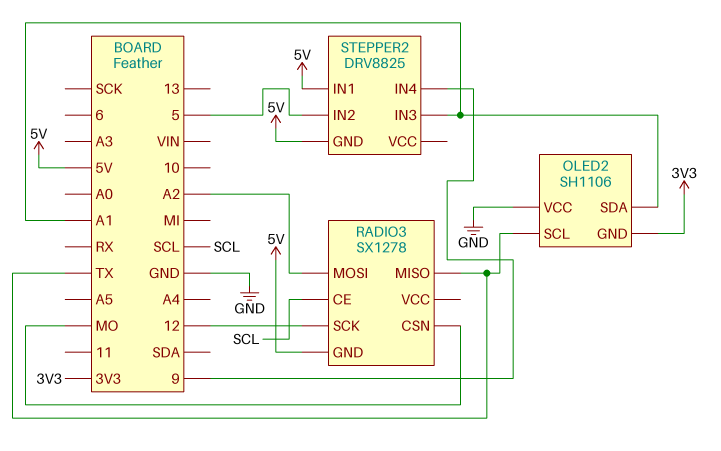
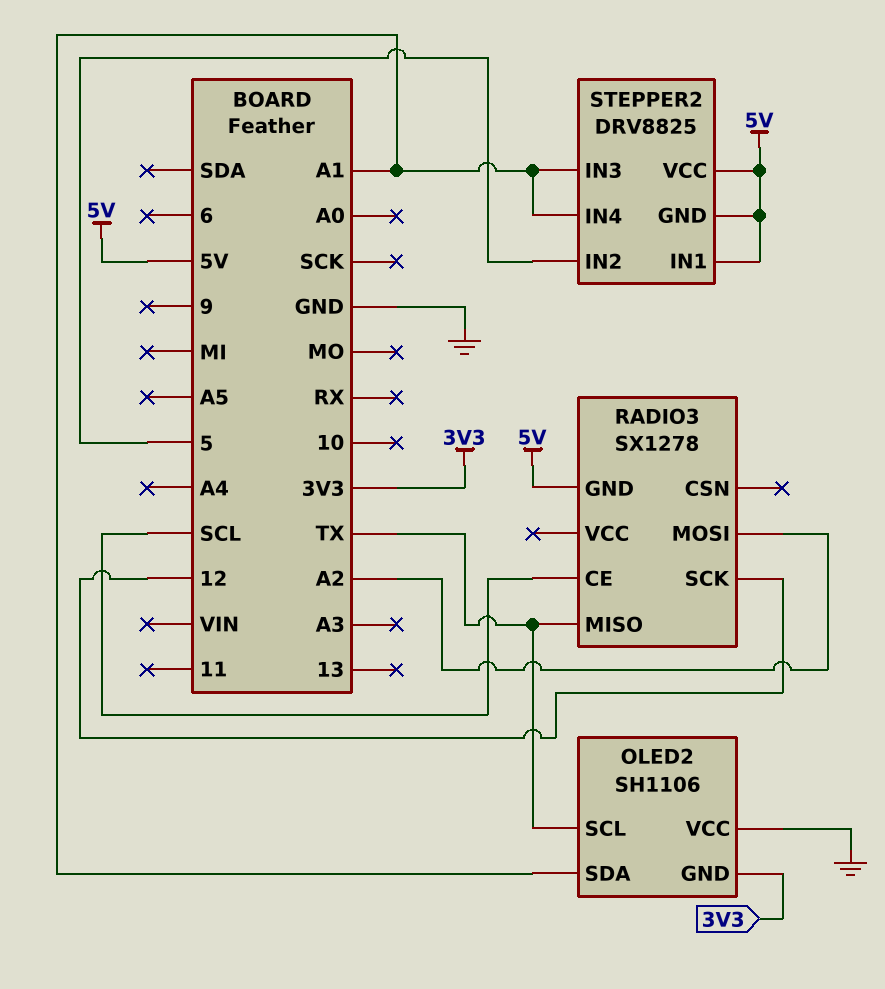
RADIO3 pin CSN: MO -> none
STEPPER2 pin IN4: 9 -> A1
STEPPER2 pin VCC: none -> 5V

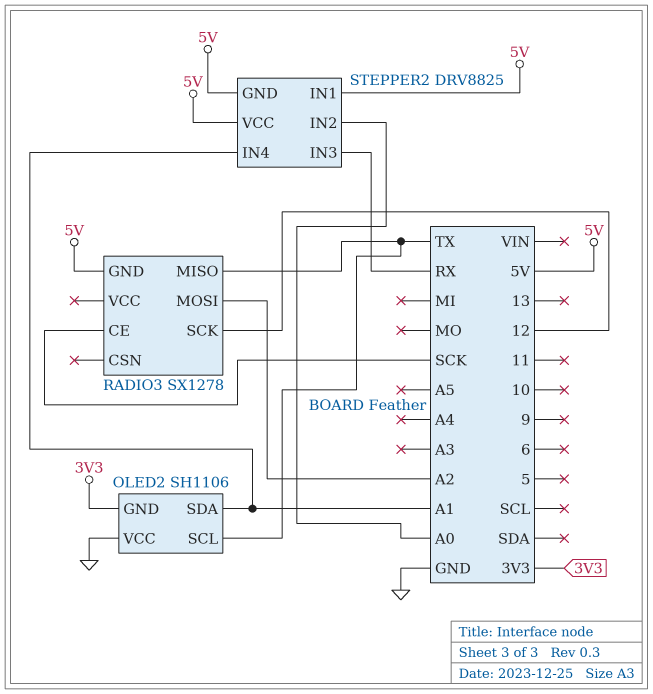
RADIO3 pin CE: SCL -> SCK
STEPPER2 pin IN2: 5 -> A0
STEPPER2 pin IN3: A1 -> RX

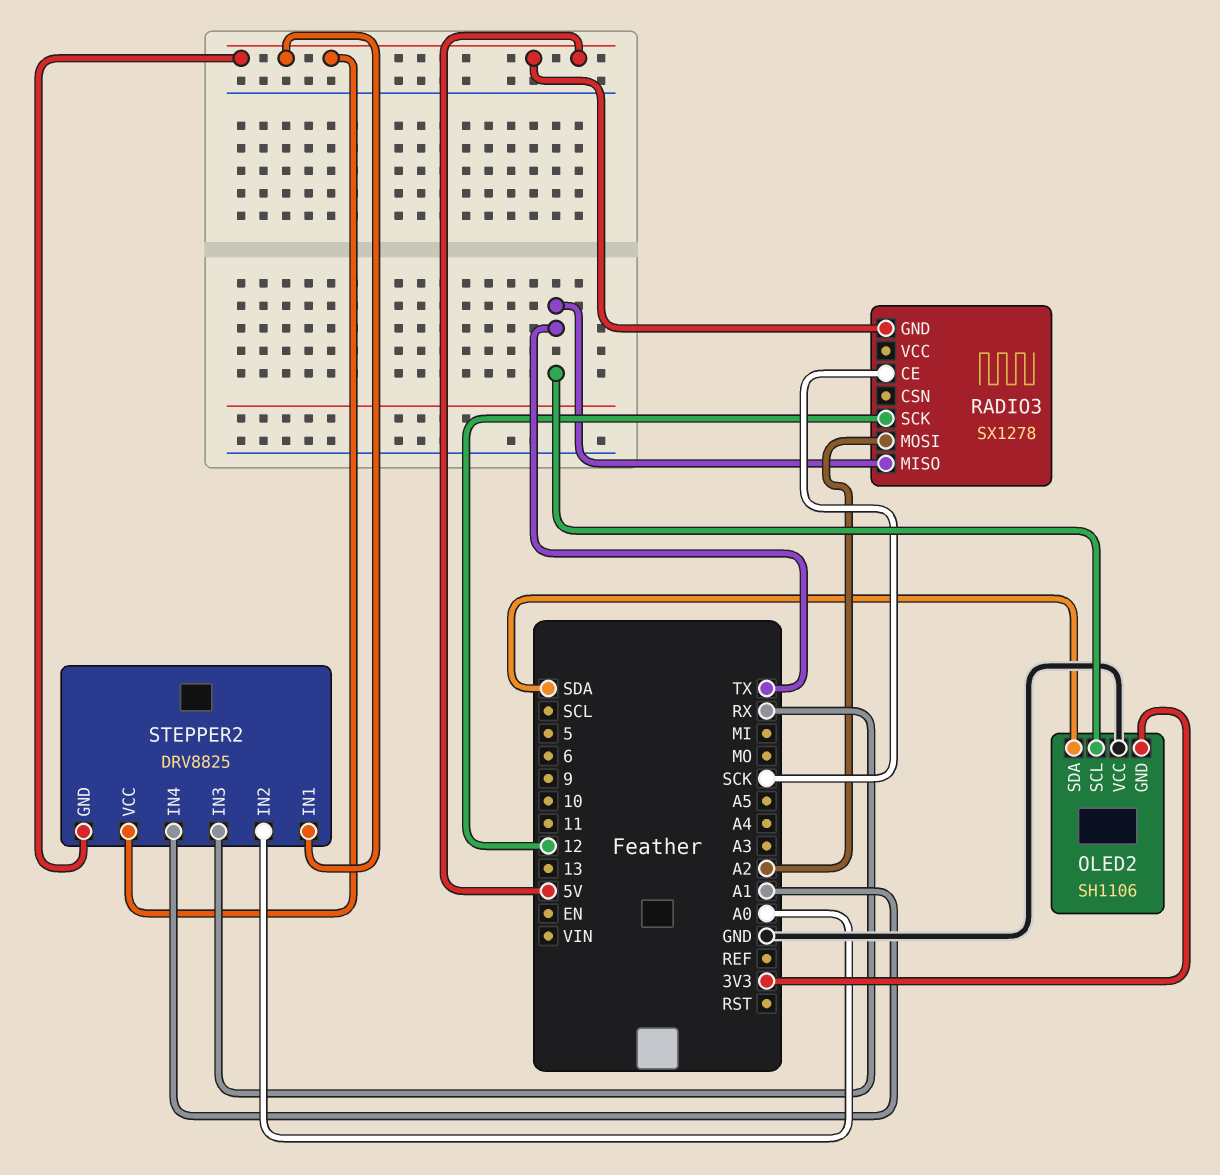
OLED2 pin SDA: A1 -> SDA

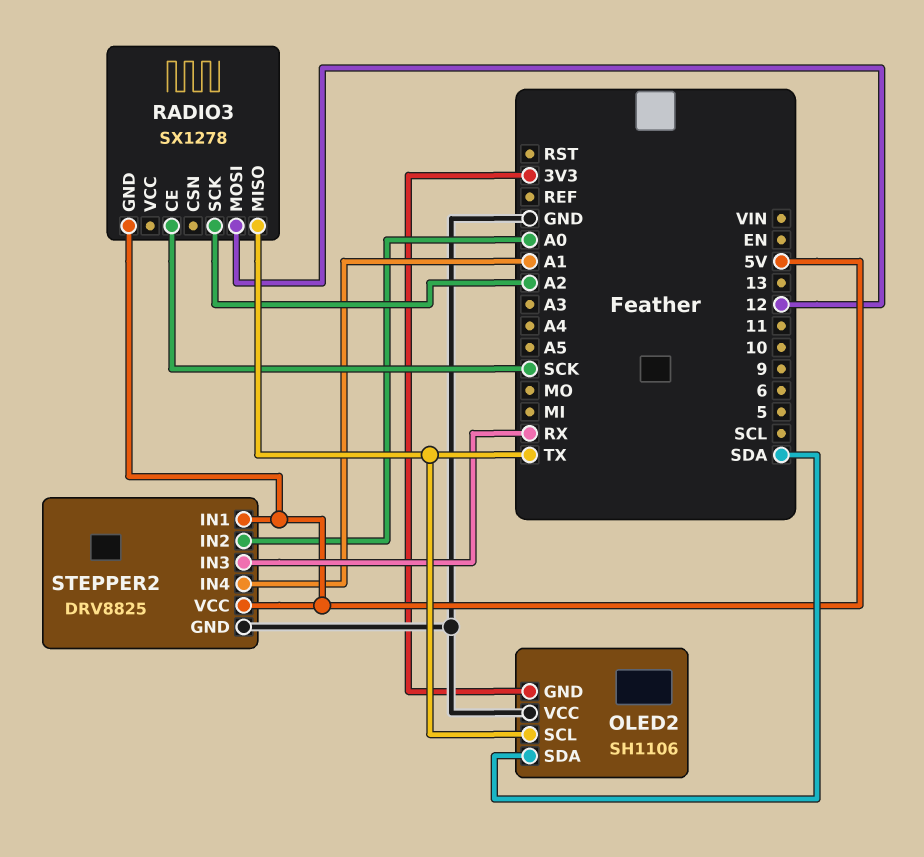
RADIO3 pin MOSI: A2 -> 12
RADIO3 pin SCK: 12 -> A2
STEPPER2 pin GND: 5V -> GND

